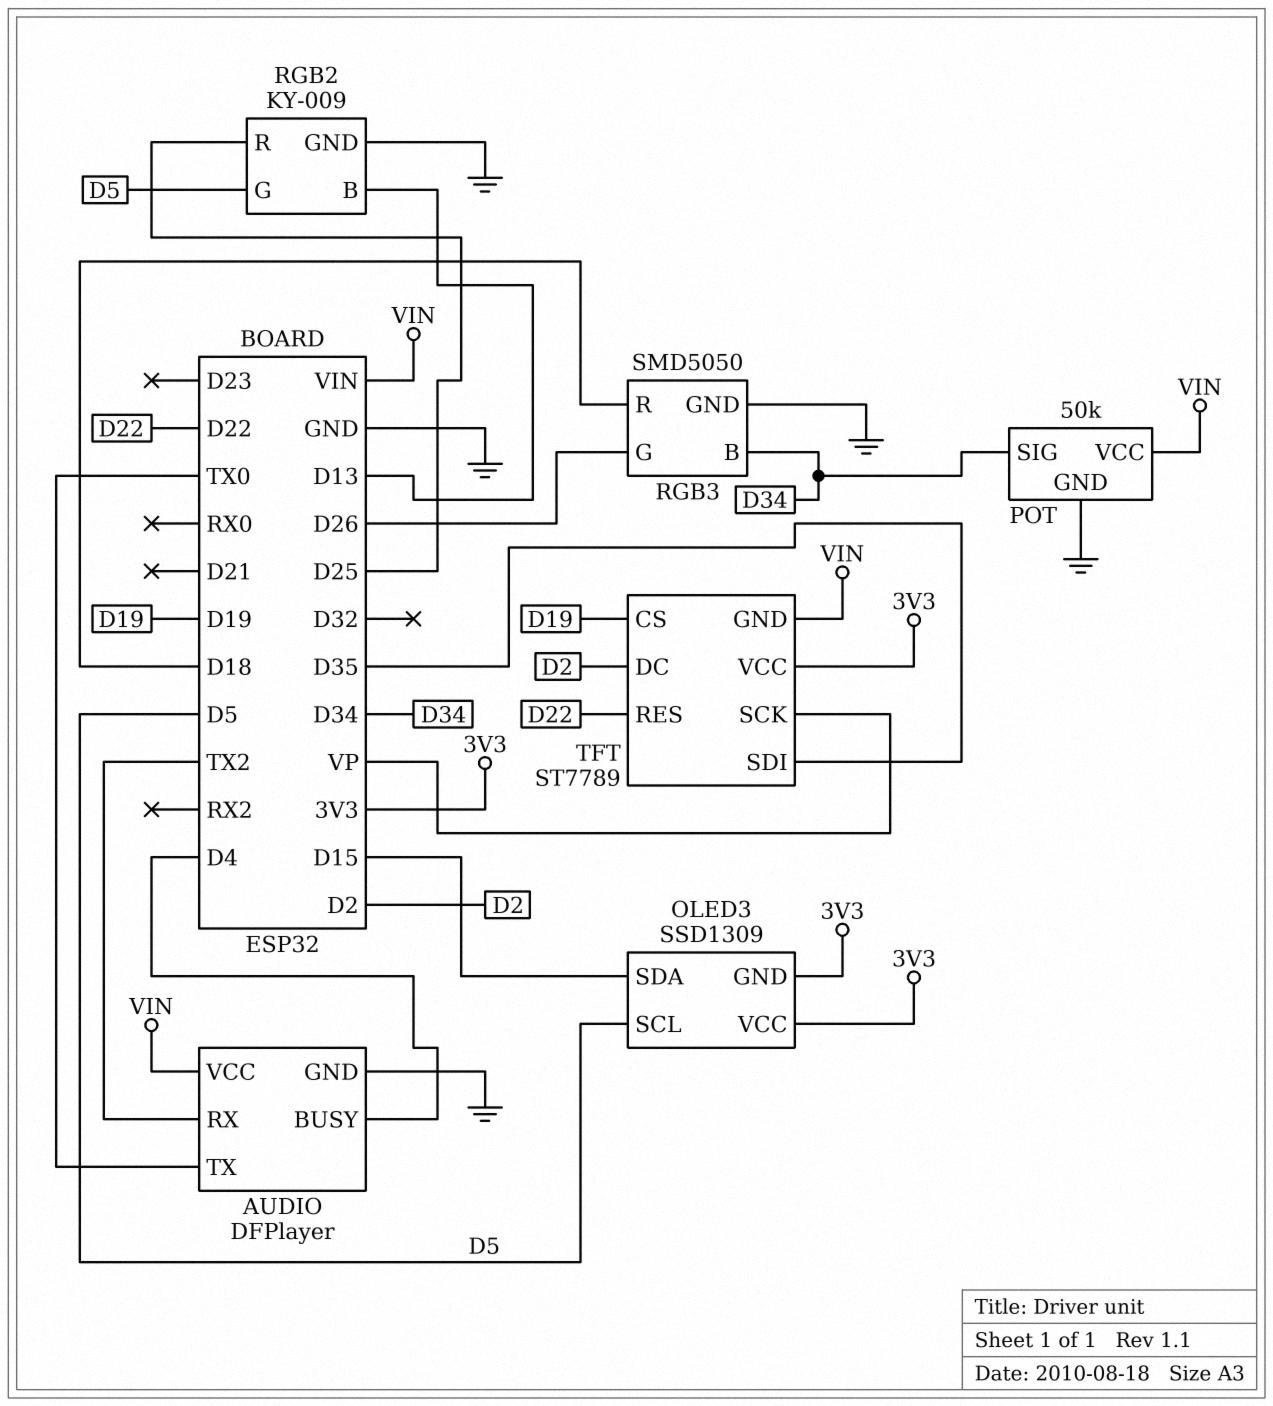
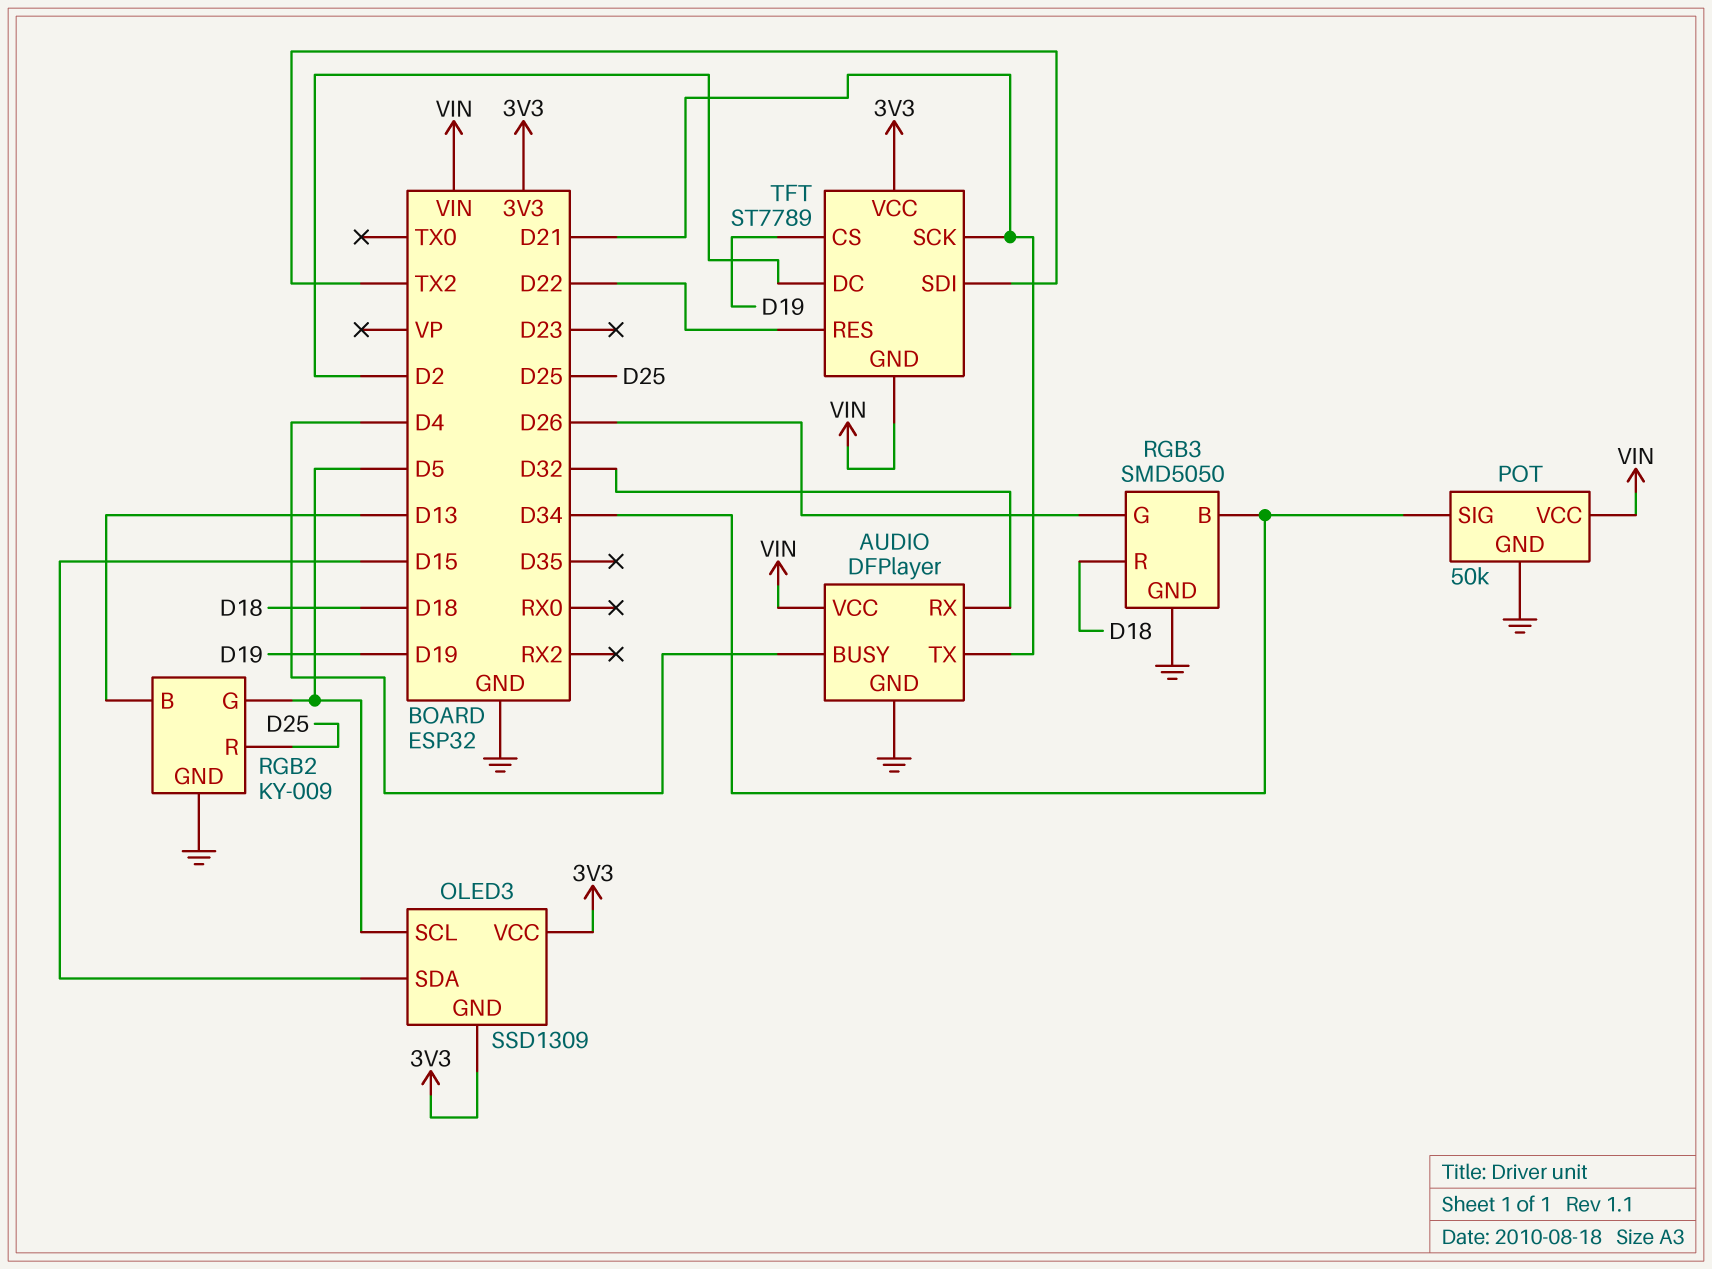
AUDIO pin RX: TX2 -> D32
AUDIO pin TX: TX0 -> D21
TFT pin SCK: VP -> D21
TFT pin SDI: D35 -> TX2

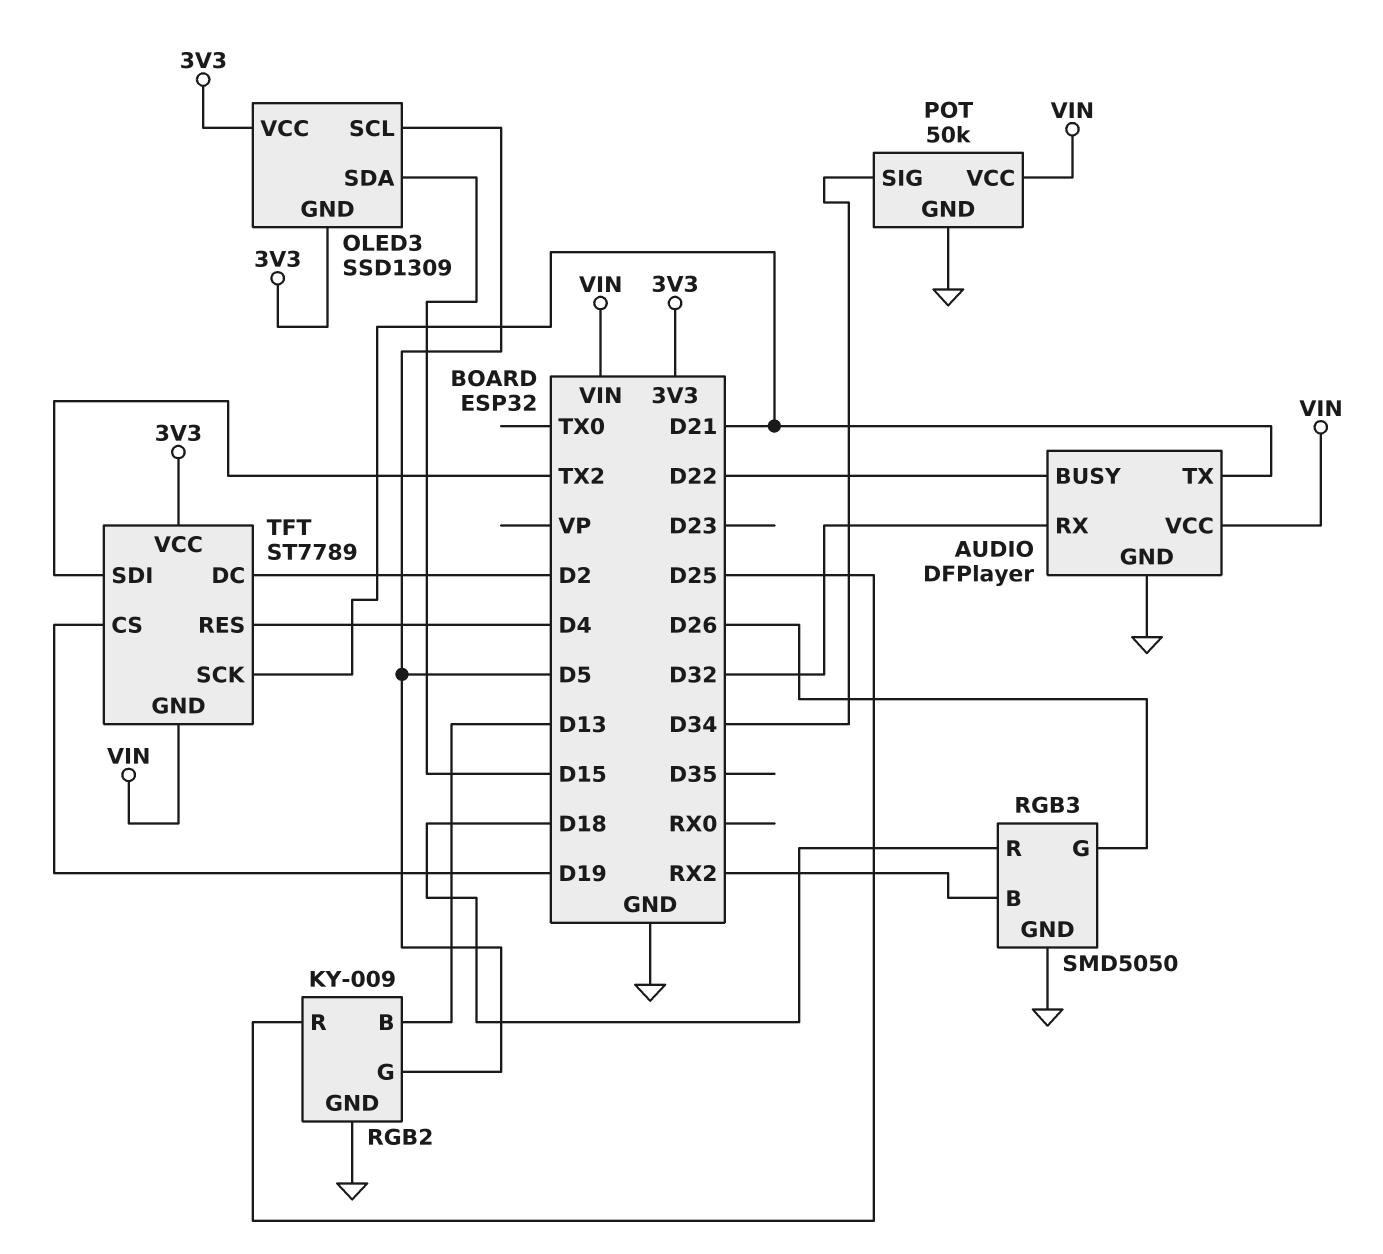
AUDIO pin BUSY: D4 -> D22
RGB3 pin B: D34 -> RX2
TFT pin RES: D22 -> D4

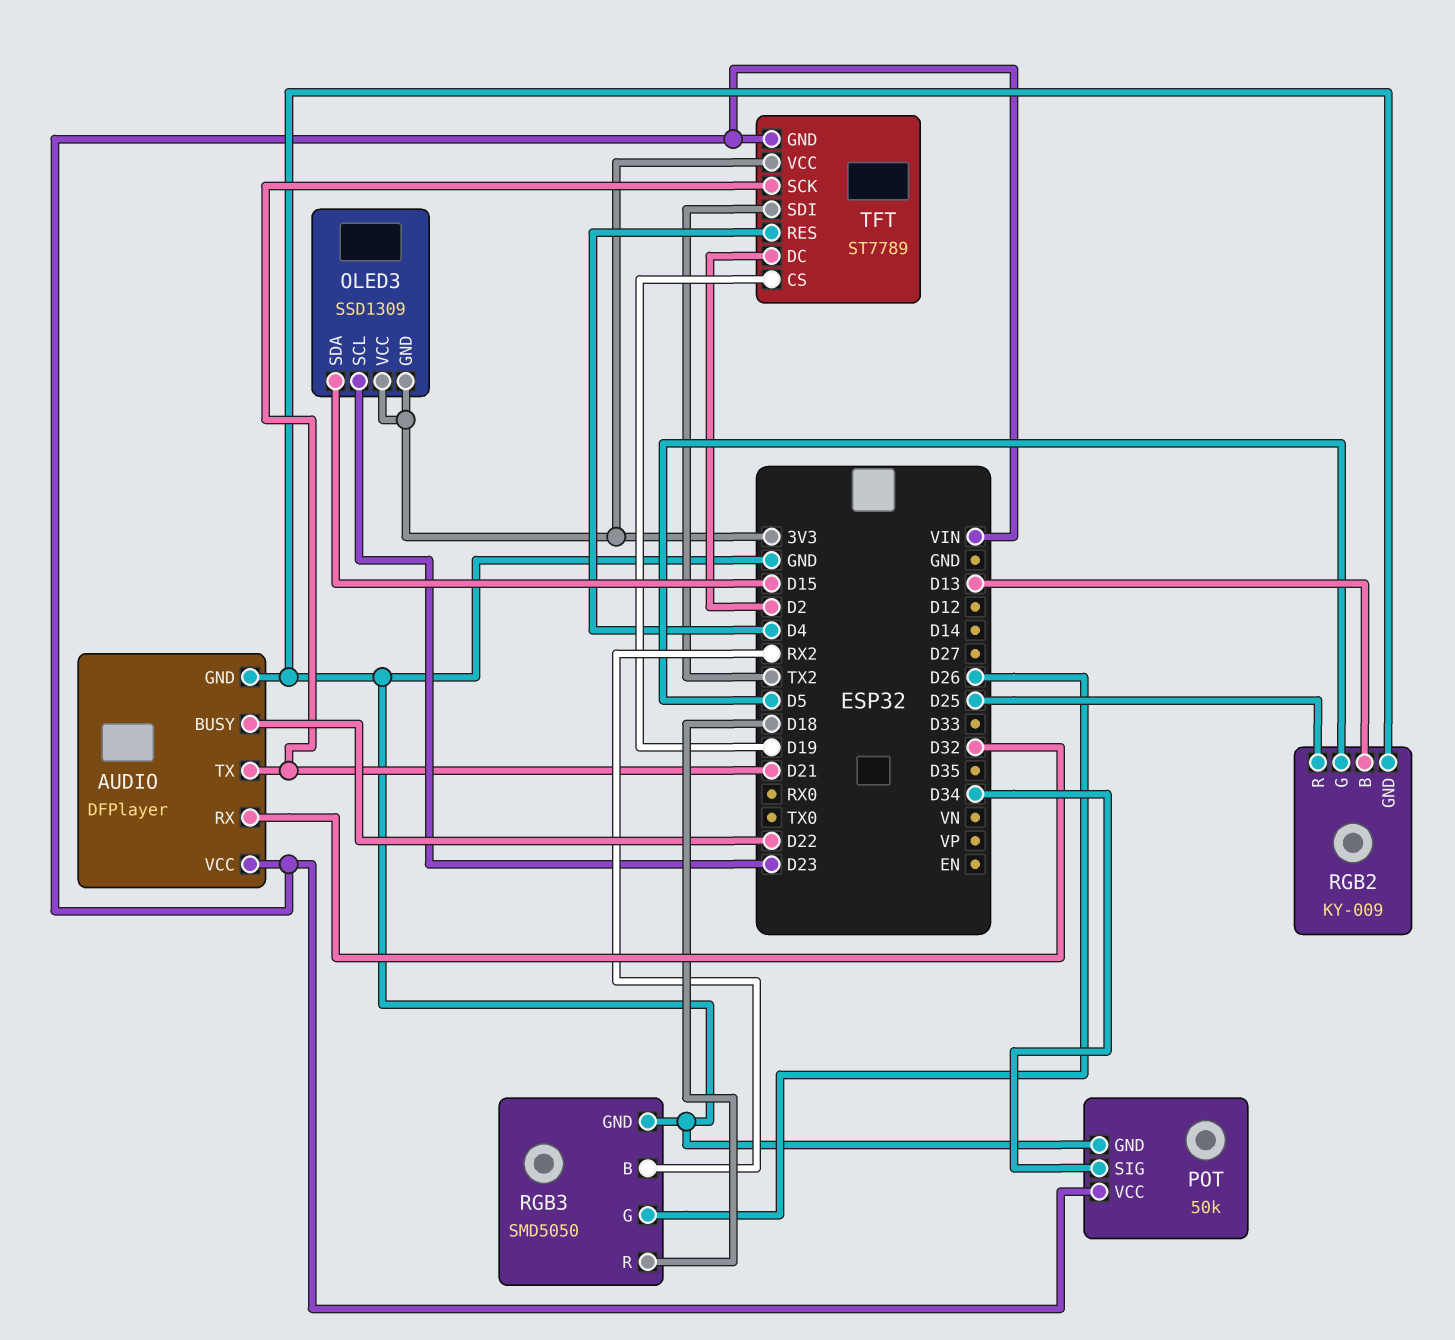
OLED3 pin SCL: D5 -> D23

